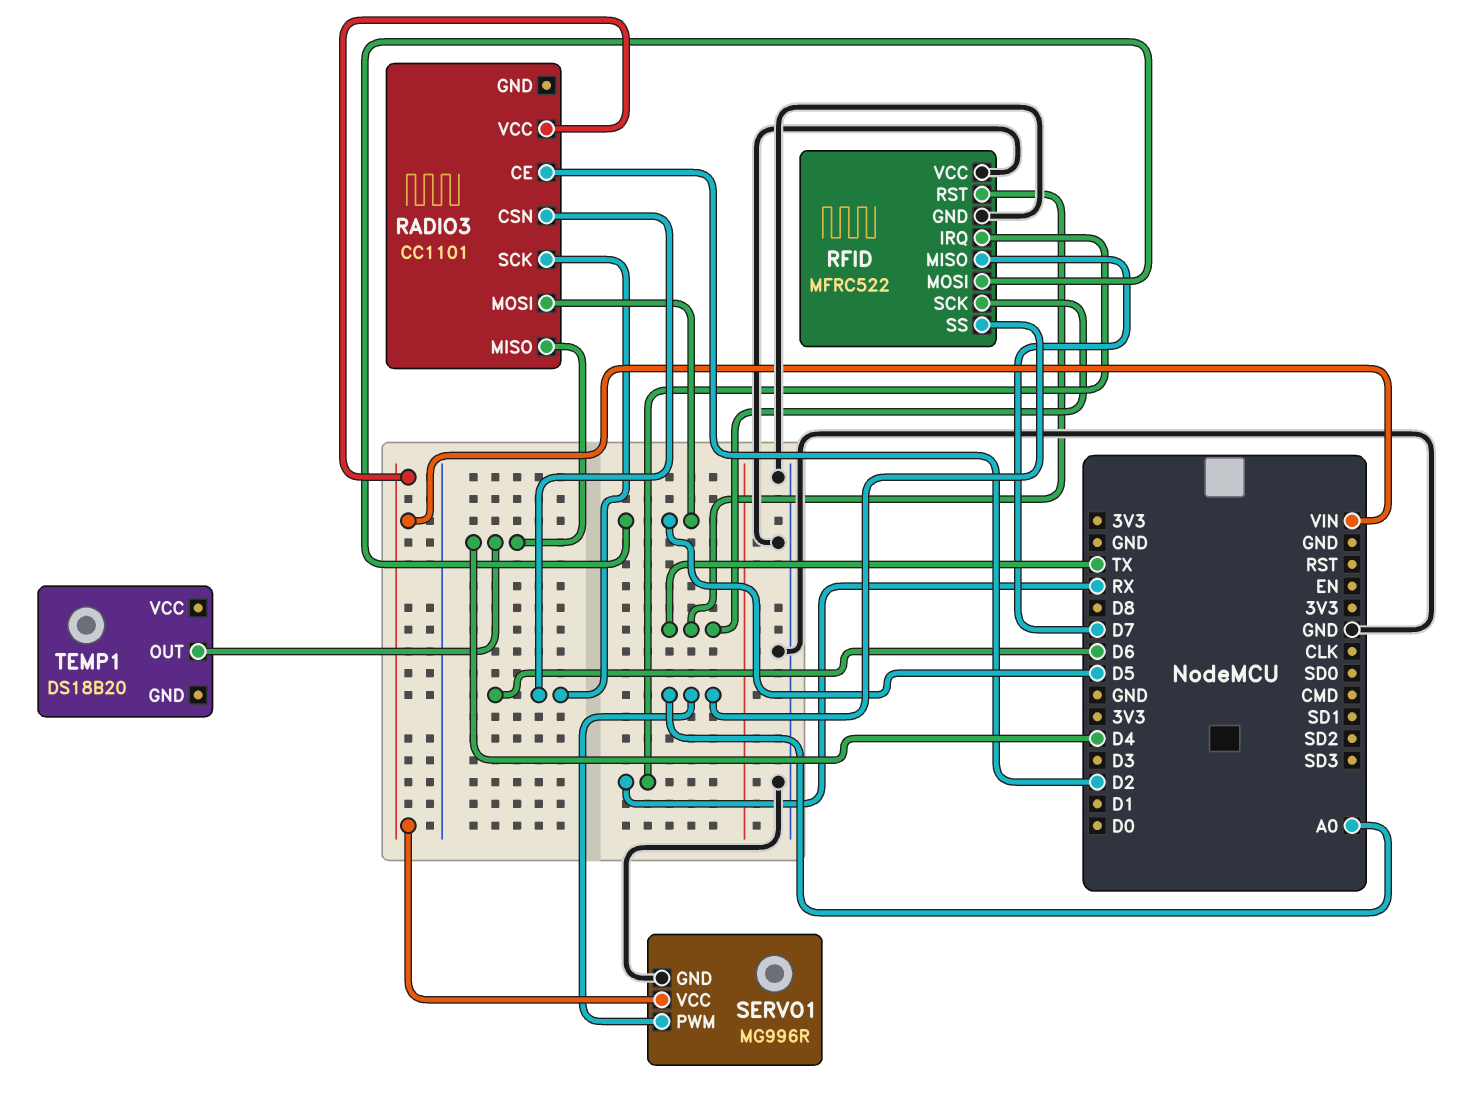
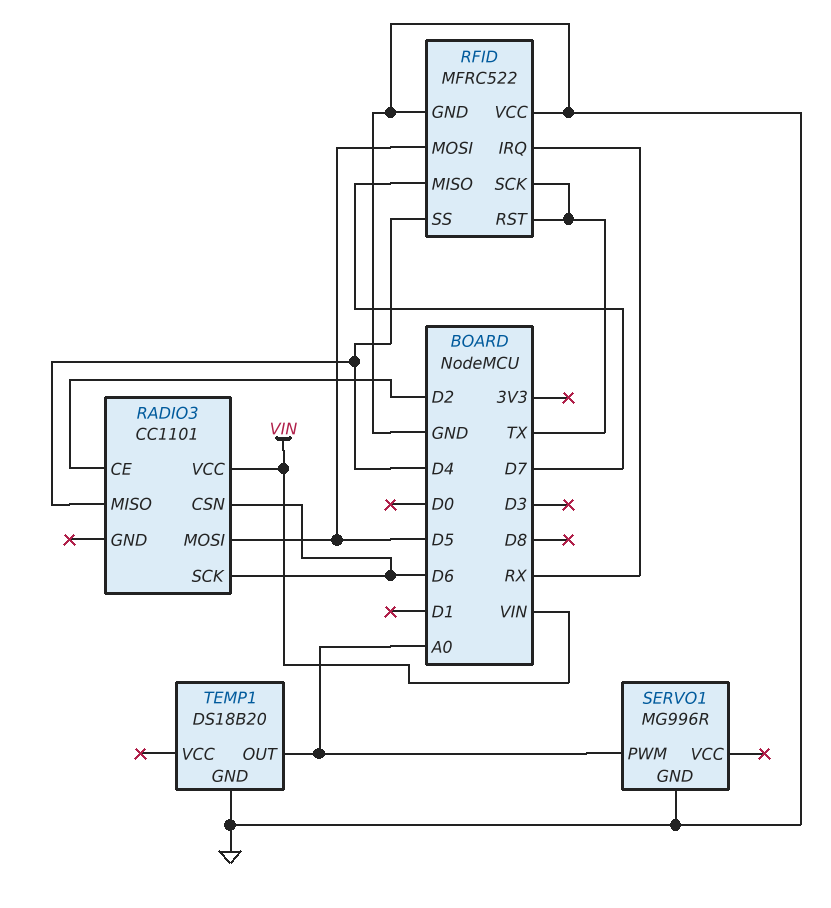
RFID pin SS: A0 -> D4
SERVO1 pin VCC: VIN -> none
TEMP1 pin GND: none -> GND
TEMP1 pin OUT: D4 -> A0

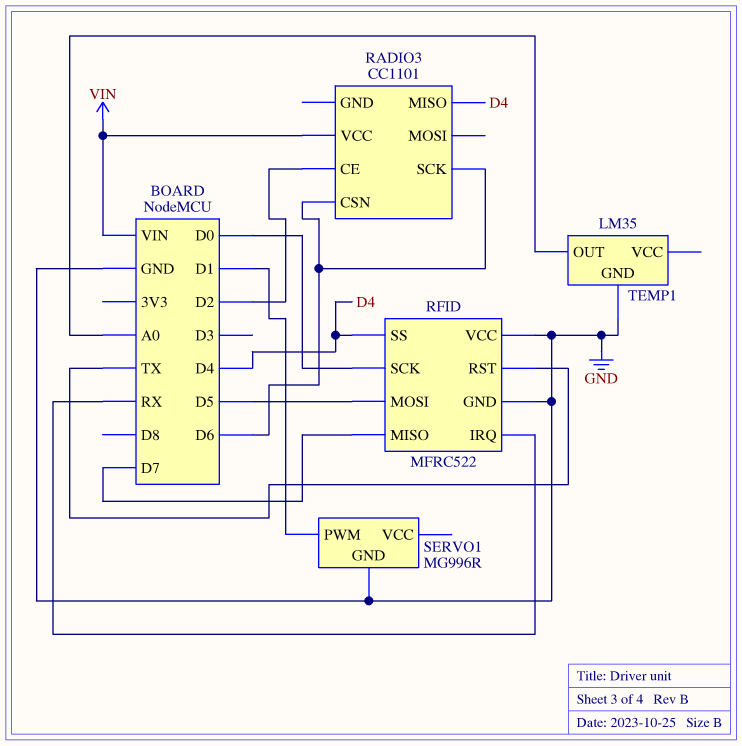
RADIO3 pin MOSI: D5 -> none
RFID pin SCK: TX -> D0
SERVO1 pin PWM: A0 -> D1
TEMP1: DS18B20 -> LM35

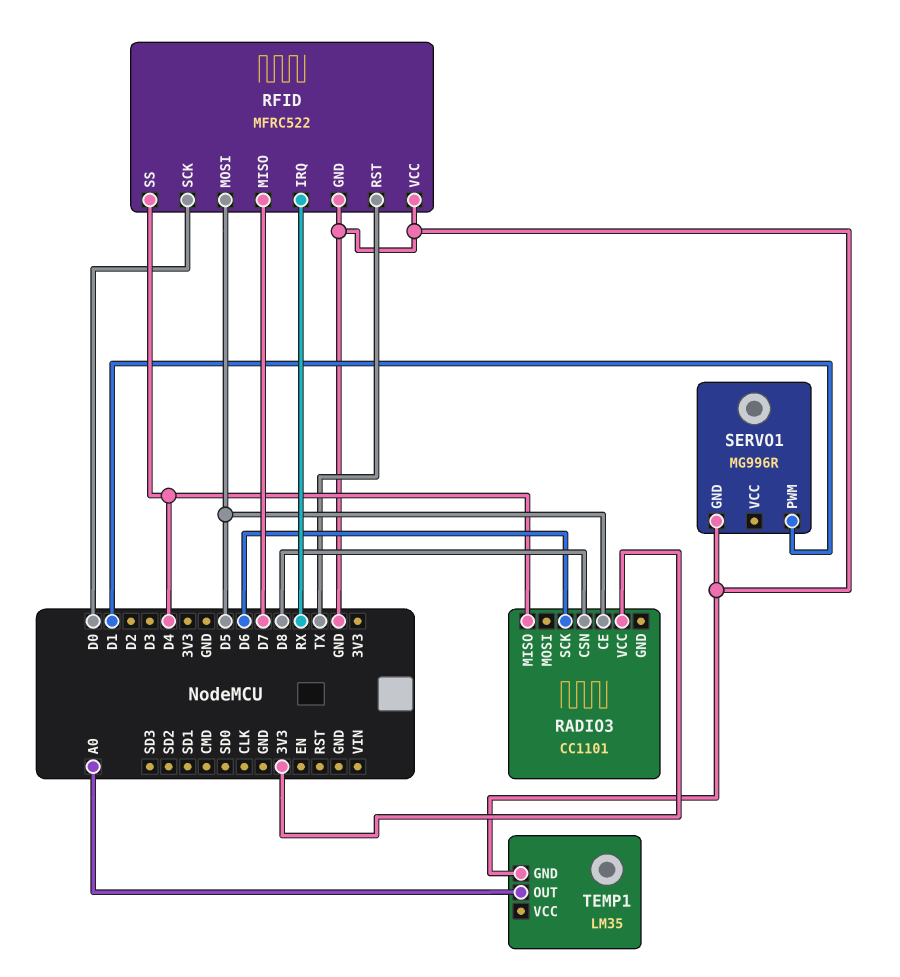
RADIO3 pin CE: D2 -> D5
RADIO3 pin CSN: D6 -> D8
RADIO3 pin VCC: VIN -> 3V3

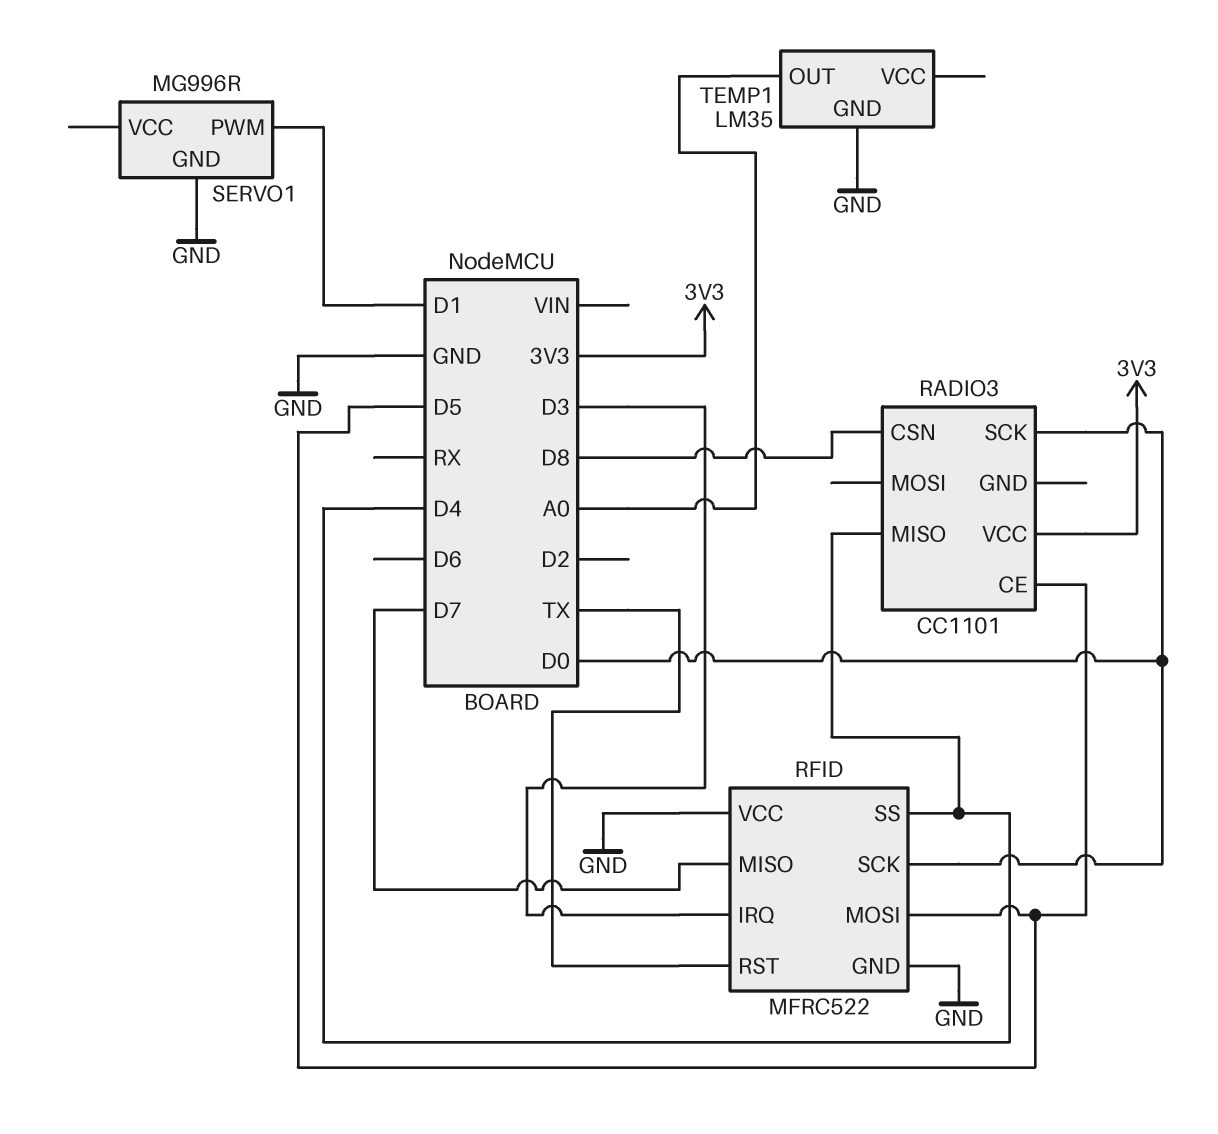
RADIO3 pin SCK: D6 -> D0
RFID pin IRQ: RX -> D3

